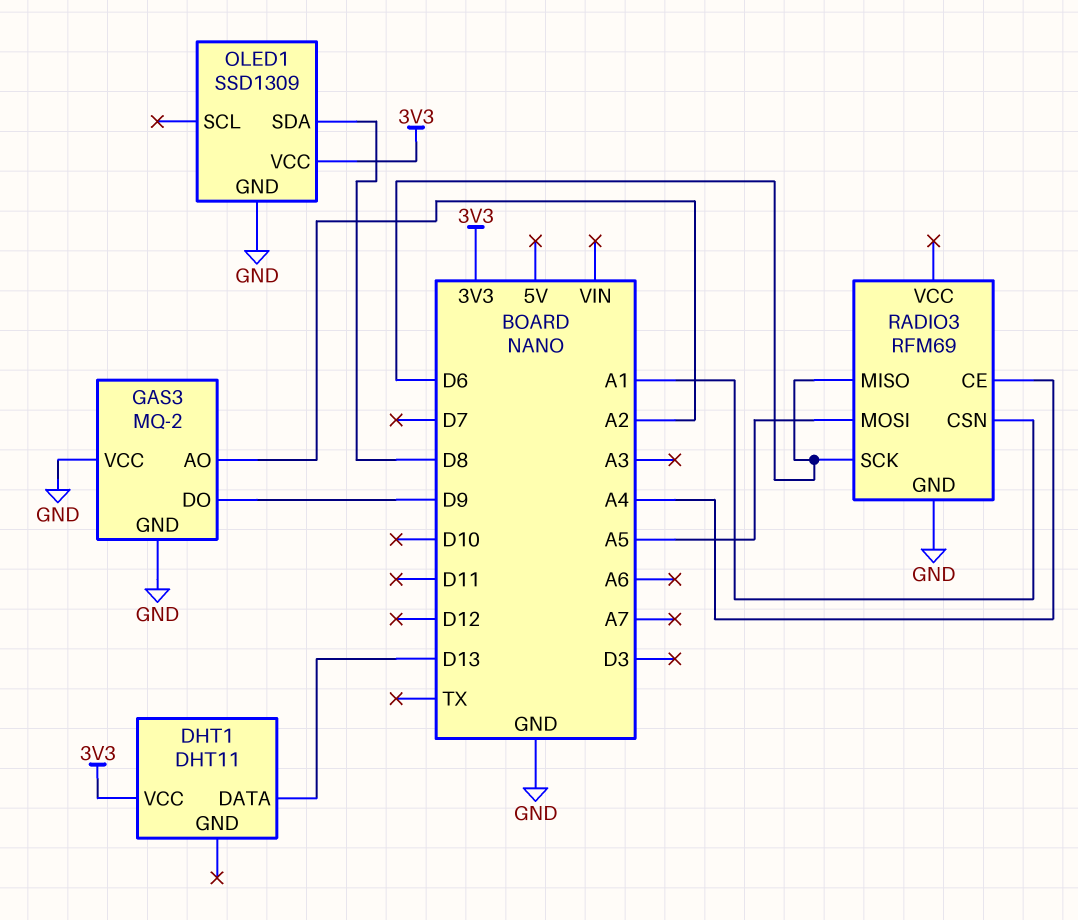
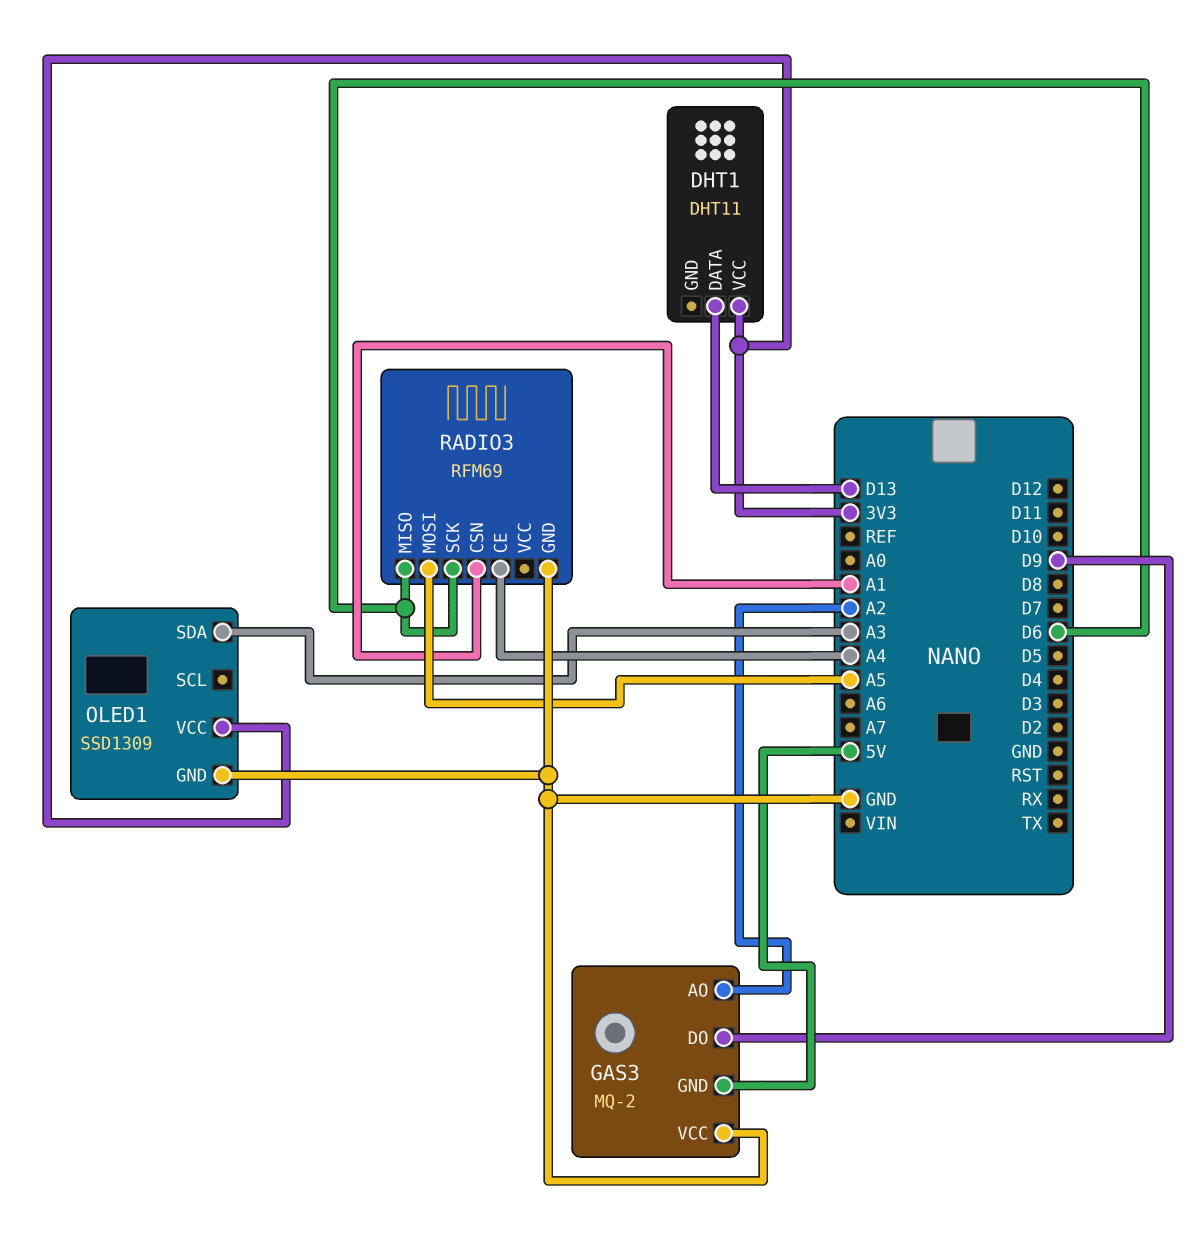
GAS3 pin GND: GND -> 5V
OLED1 pin SDA: D8 -> A3

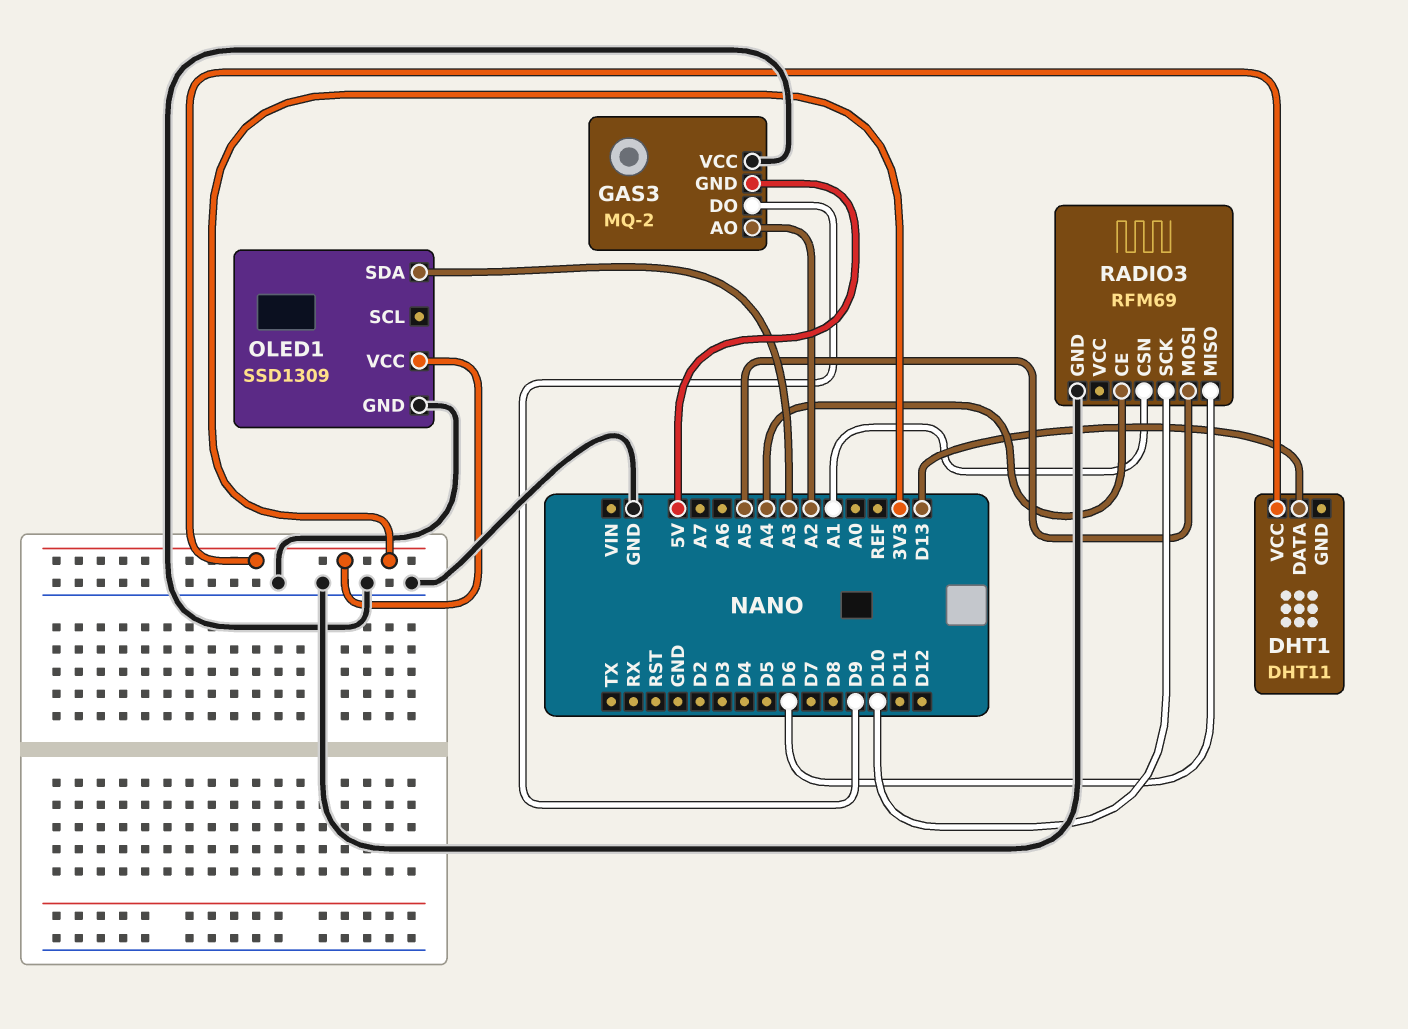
RADIO3 pin SCK: D6 -> D10

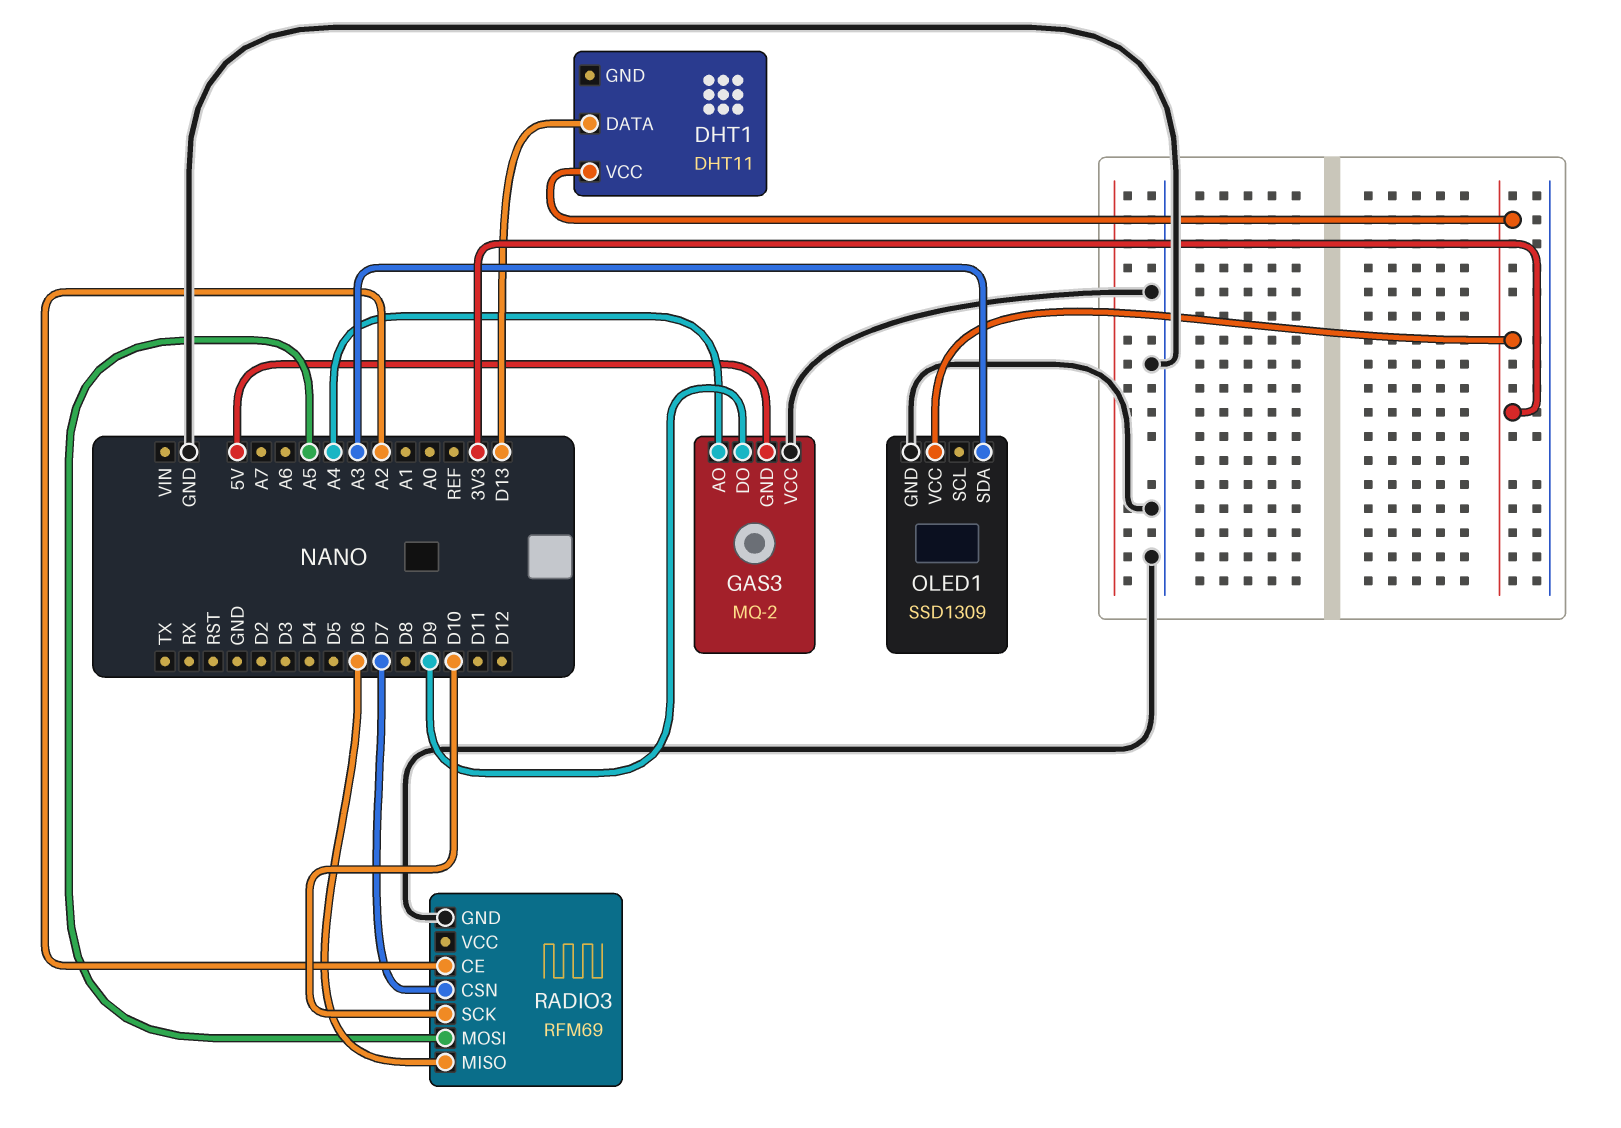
GAS3 pin AO: A2 -> A4
RADIO3 pin CE: A4 -> A2
RADIO3 pin CSN: A1 -> D7

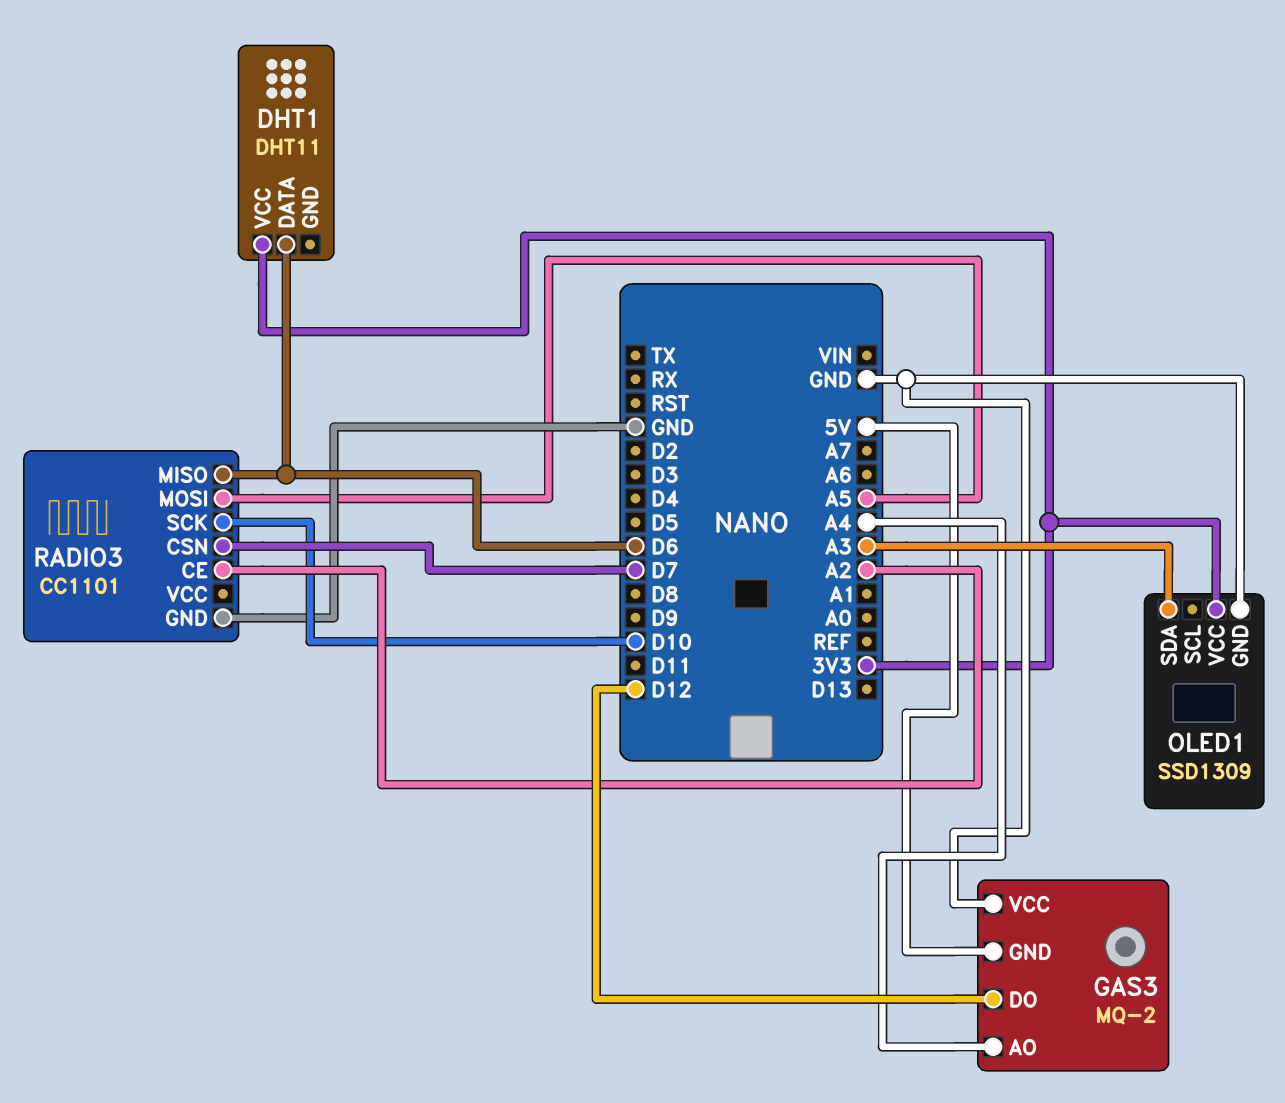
DHT1 pin DATA: D13 -> D6
GAS3 pin DO: D9 -> D12
RADIO3: RFM69 -> CC1101

